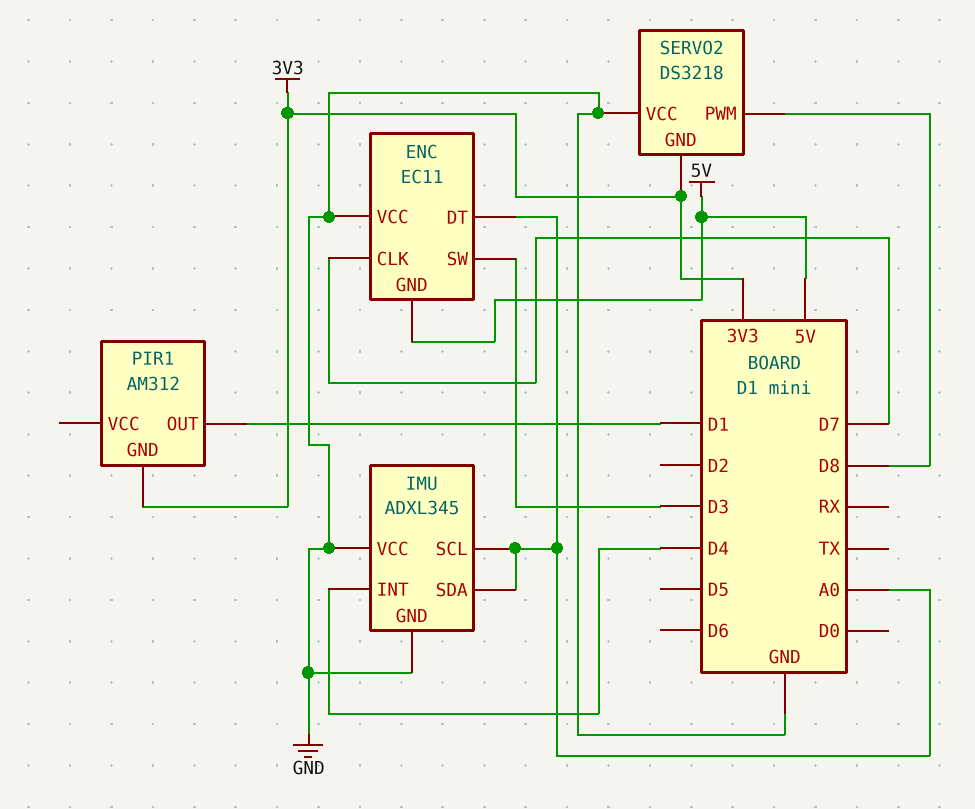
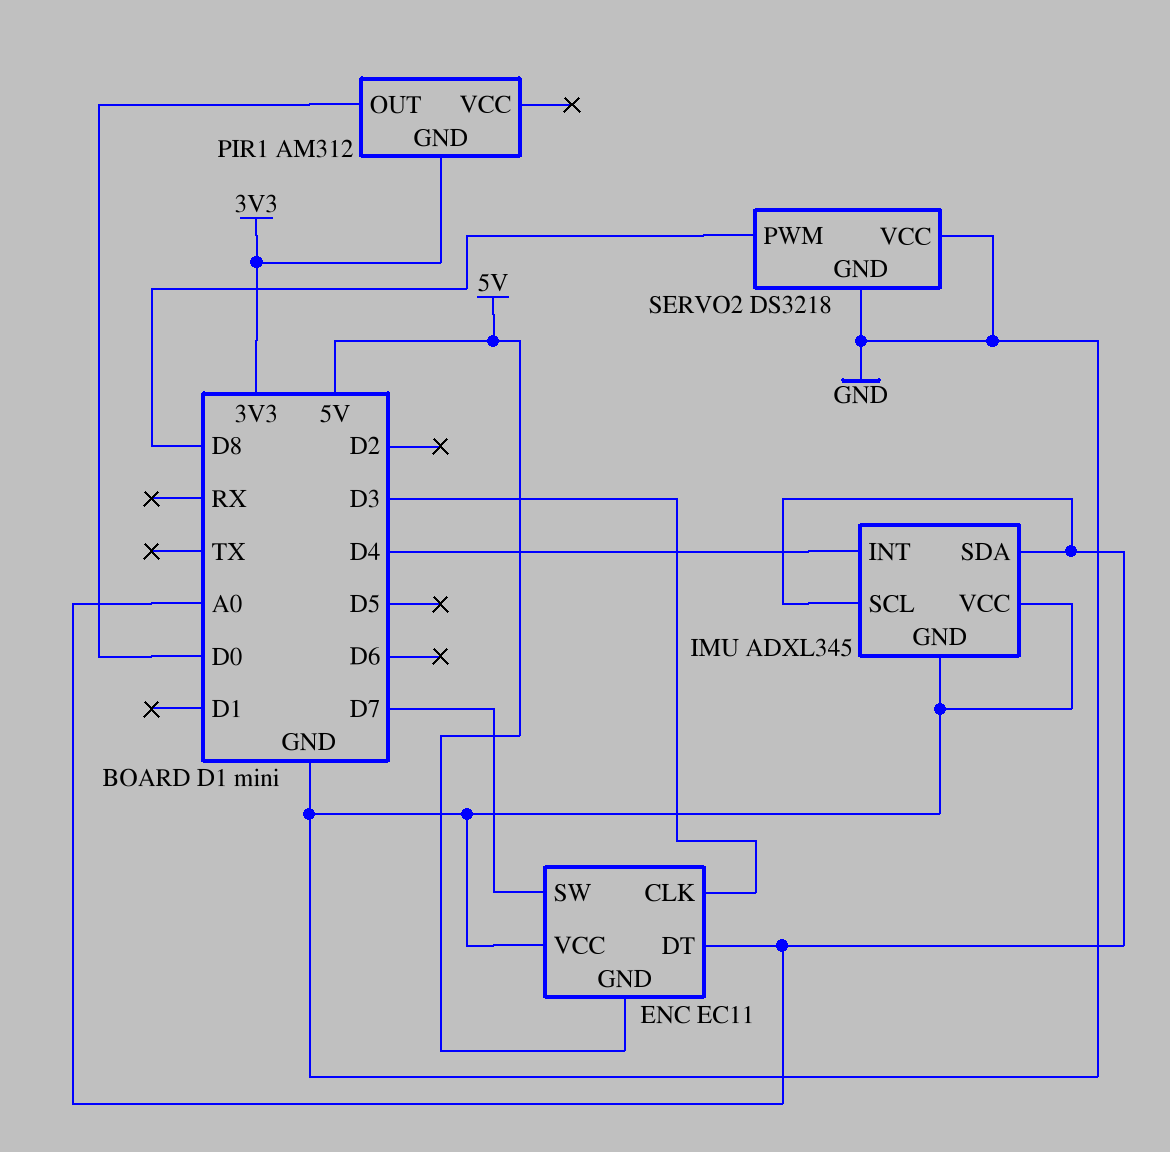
ENC pin CLK: D7 -> D3
ENC pin SW: D3 -> D7
PIR1 pin OUT: D1 -> D0
SERVO2 pin GND: 3V3 -> GND

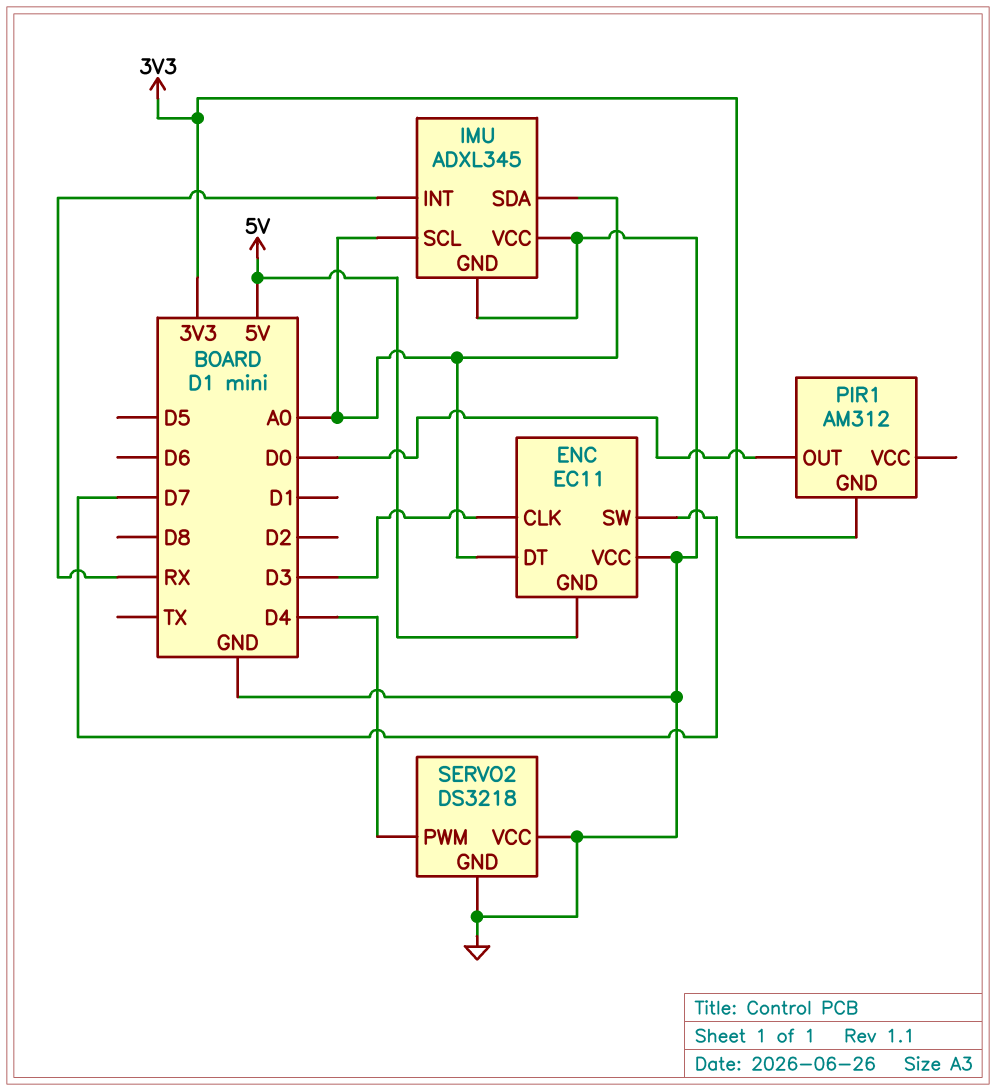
IMU pin INT: D4 -> RX
SERVO2 pin PWM: D8 -> D4

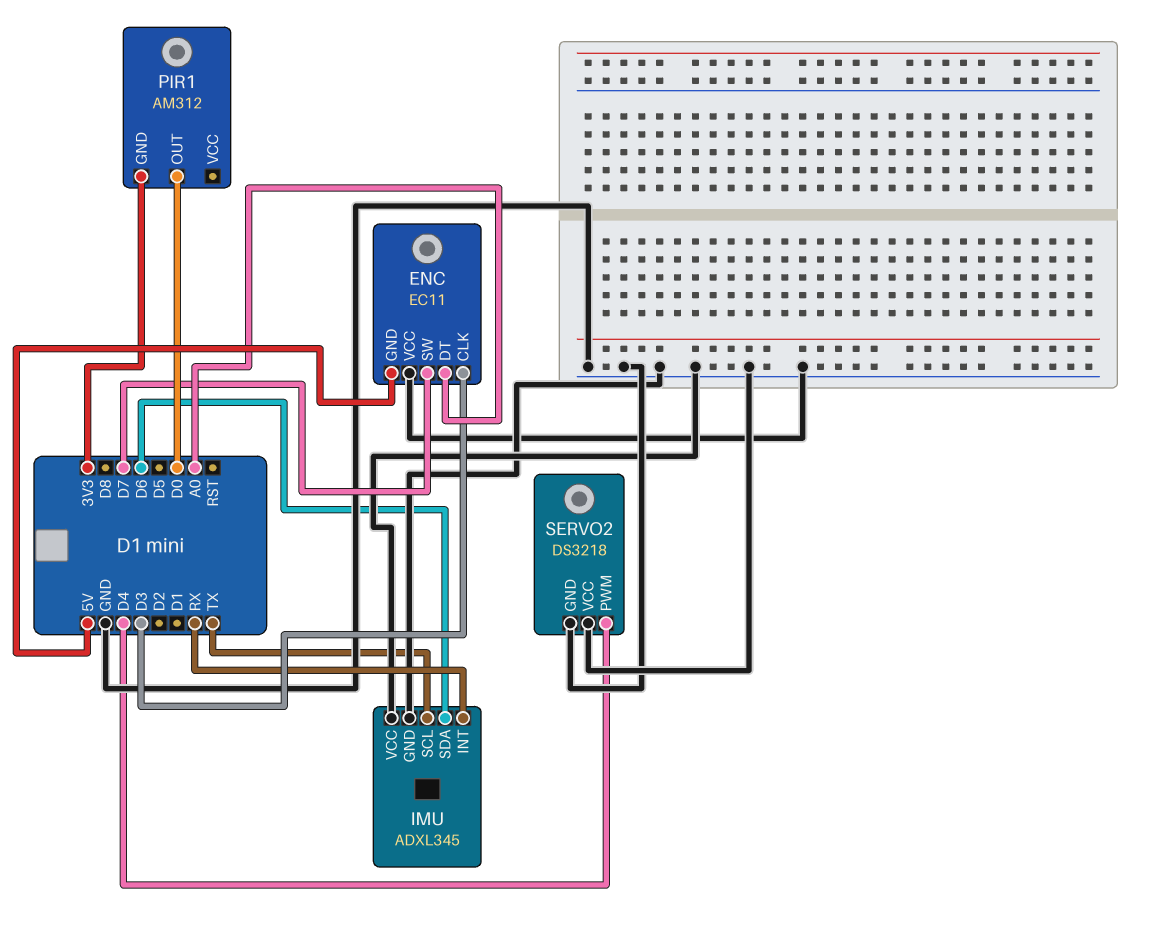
IMU pin SCL: A0 -> TX
IMU pin SDA: A0 -> D6

